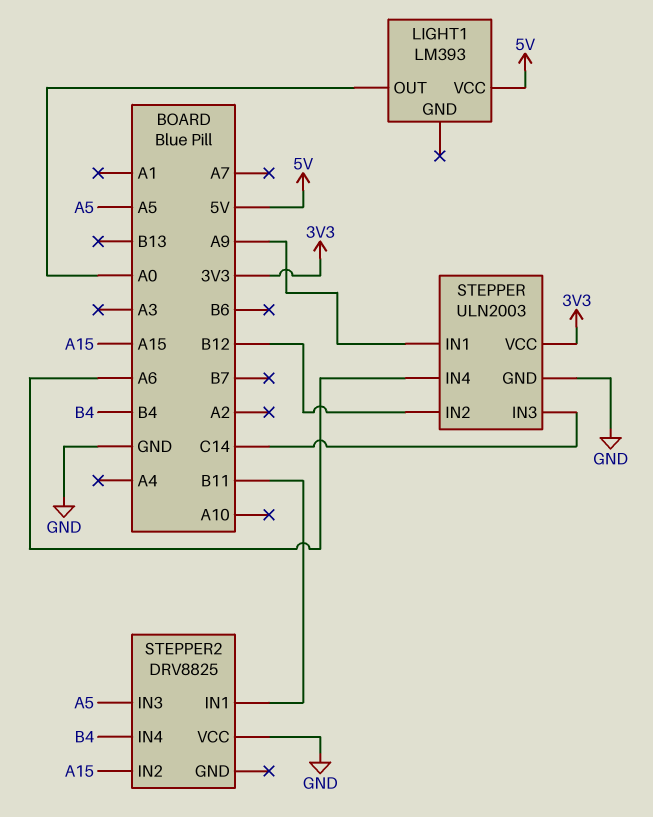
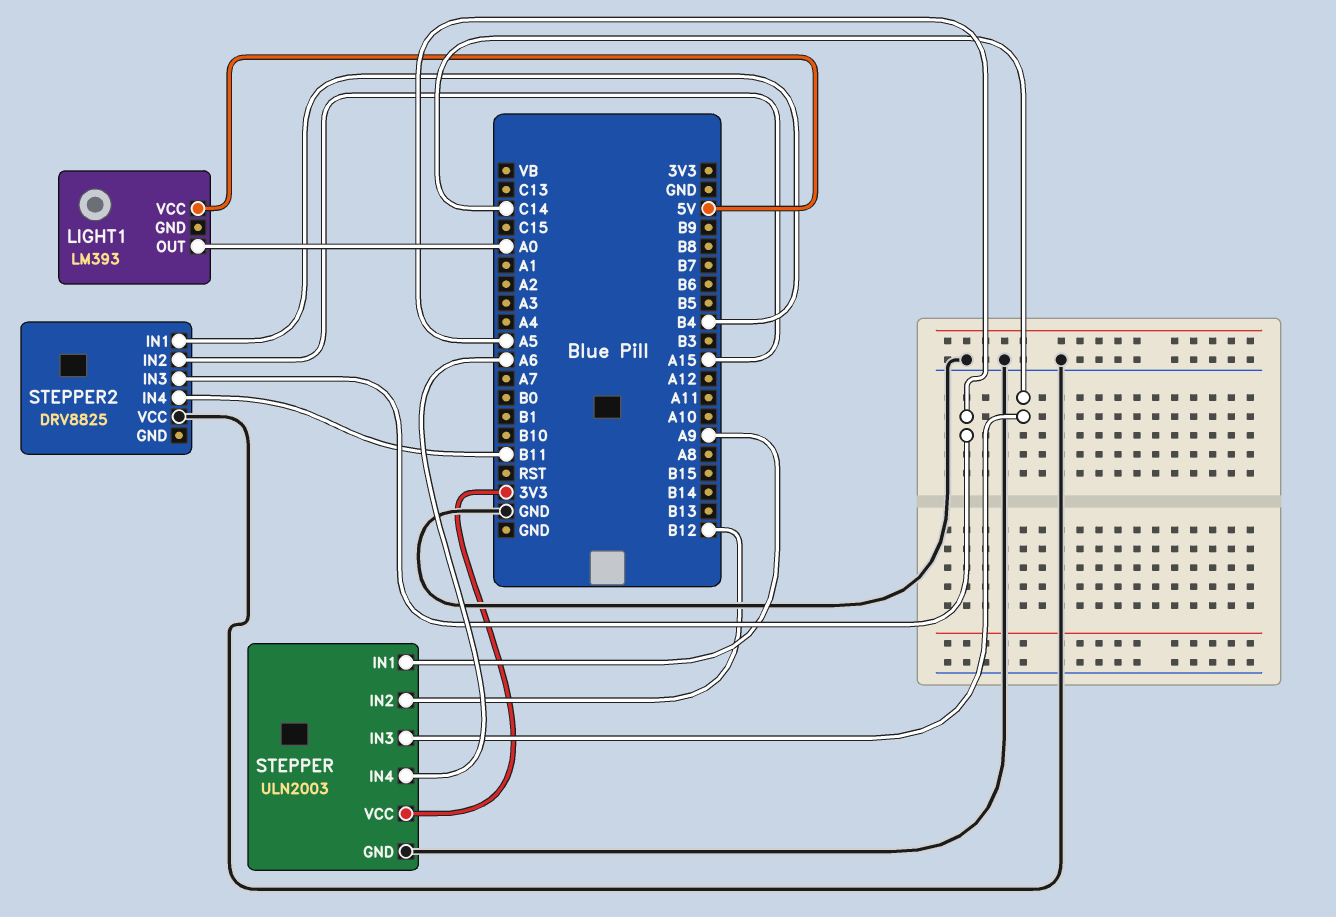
STEPPER2 pin IN1: B11 -> B4
STEPPER2 pin IN4: B4 -> B11

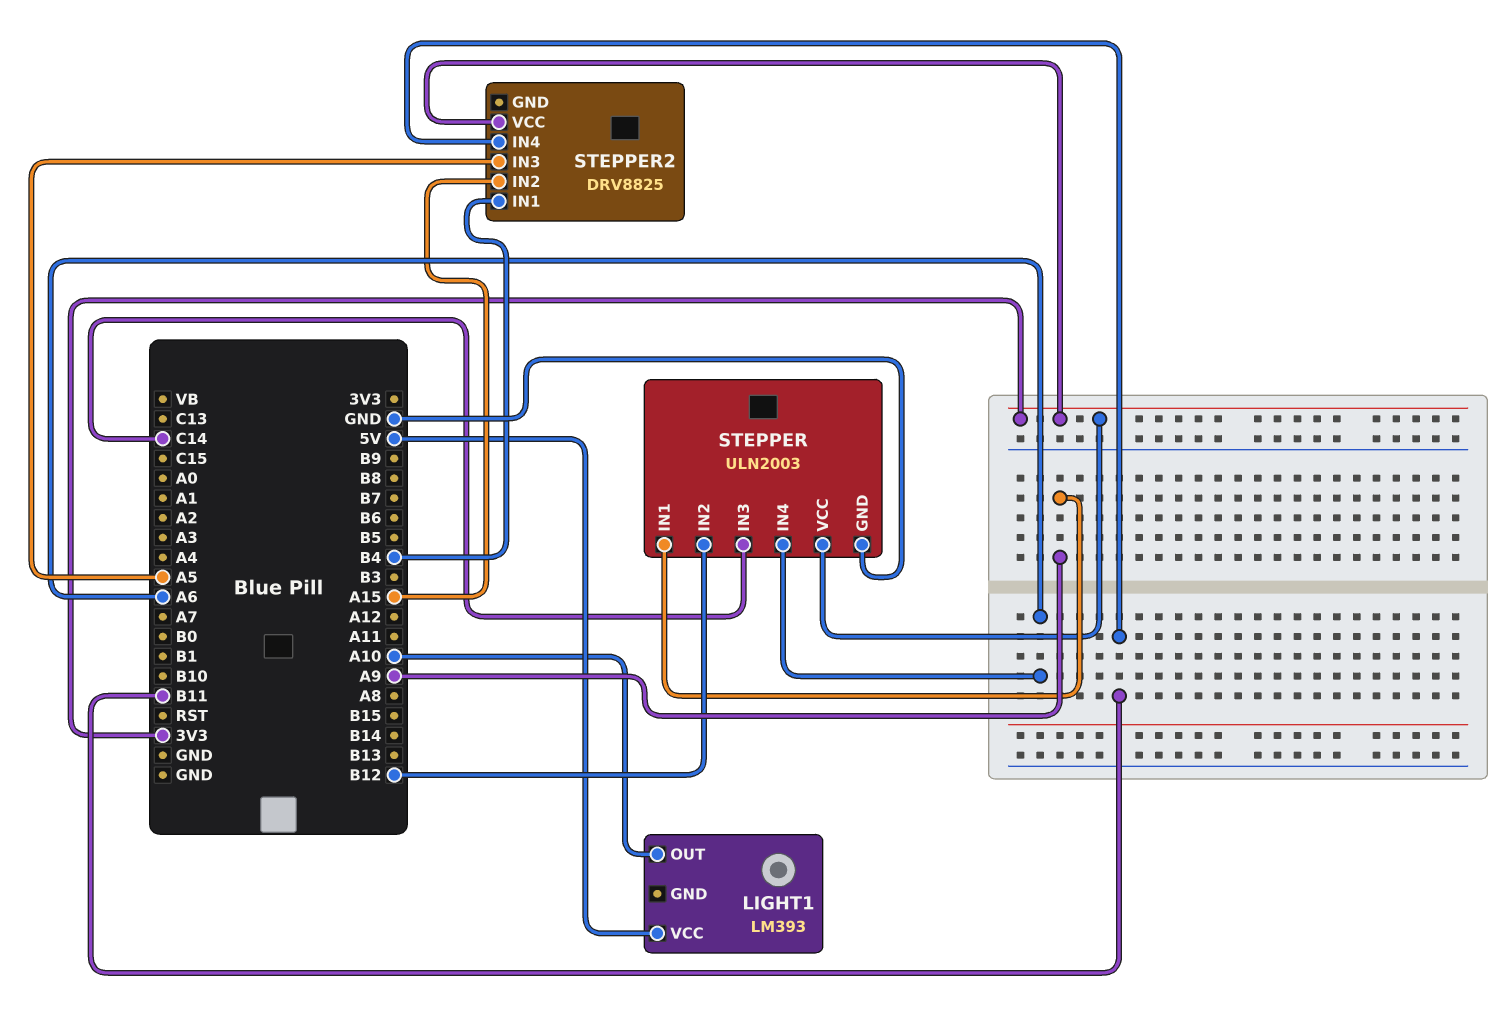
LIGHT1 pin OUT: A0 -> A10
STEPPER2 pin VCC: GND -> 3V3

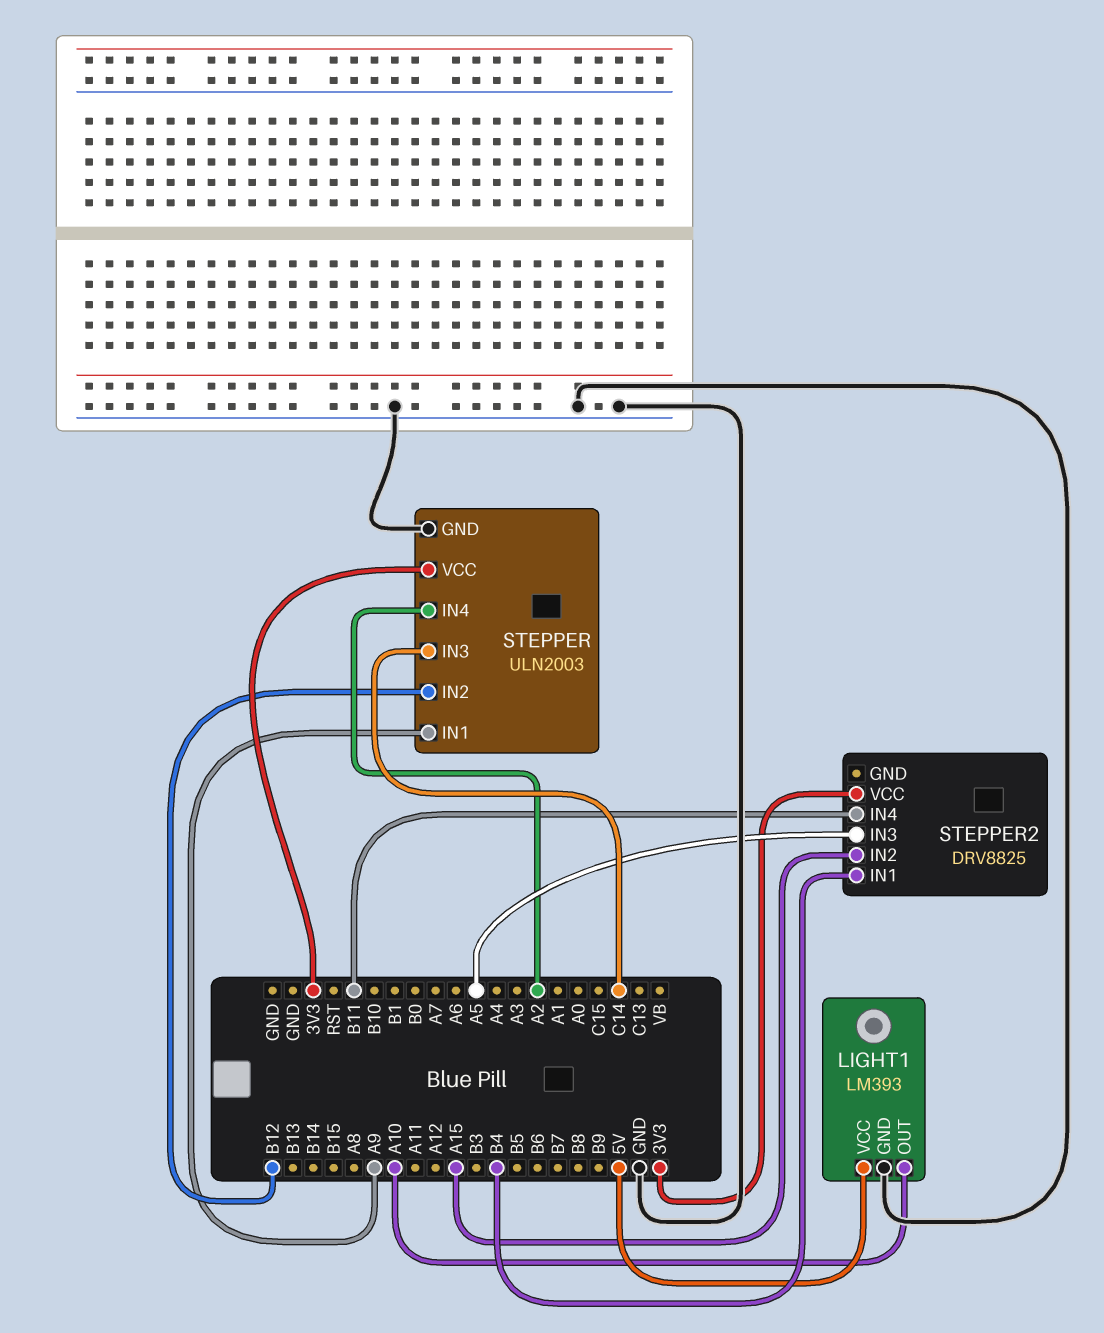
LIGHT1 pin GND: none -> GND
STEPPER pin IN4: A6 -> A2

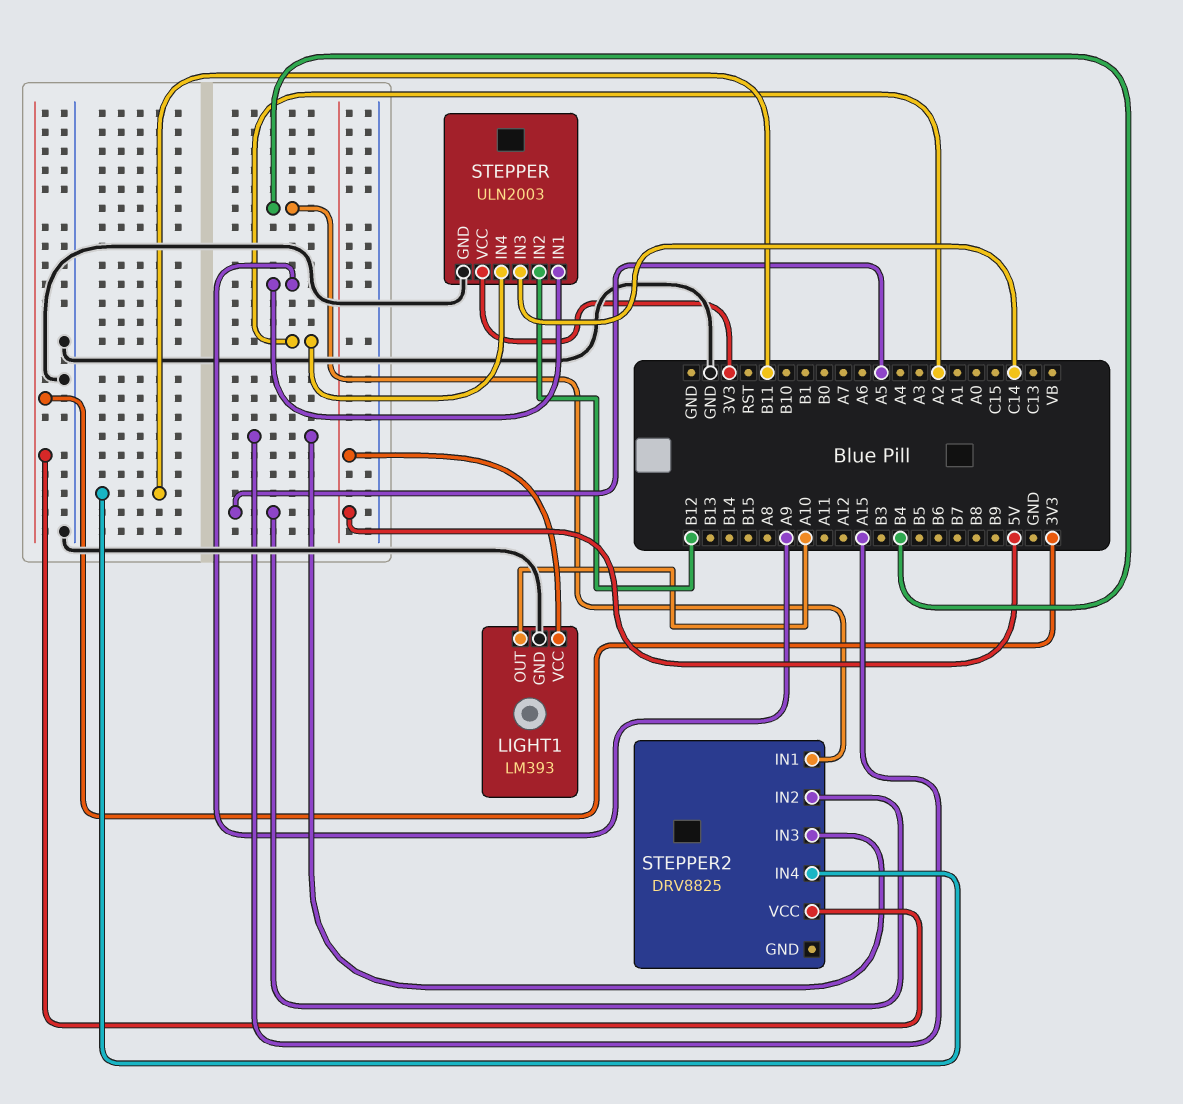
STEPPER2 pin IN2: A15 -> A5
STEPPER2 pin IN3: A5 -> A15

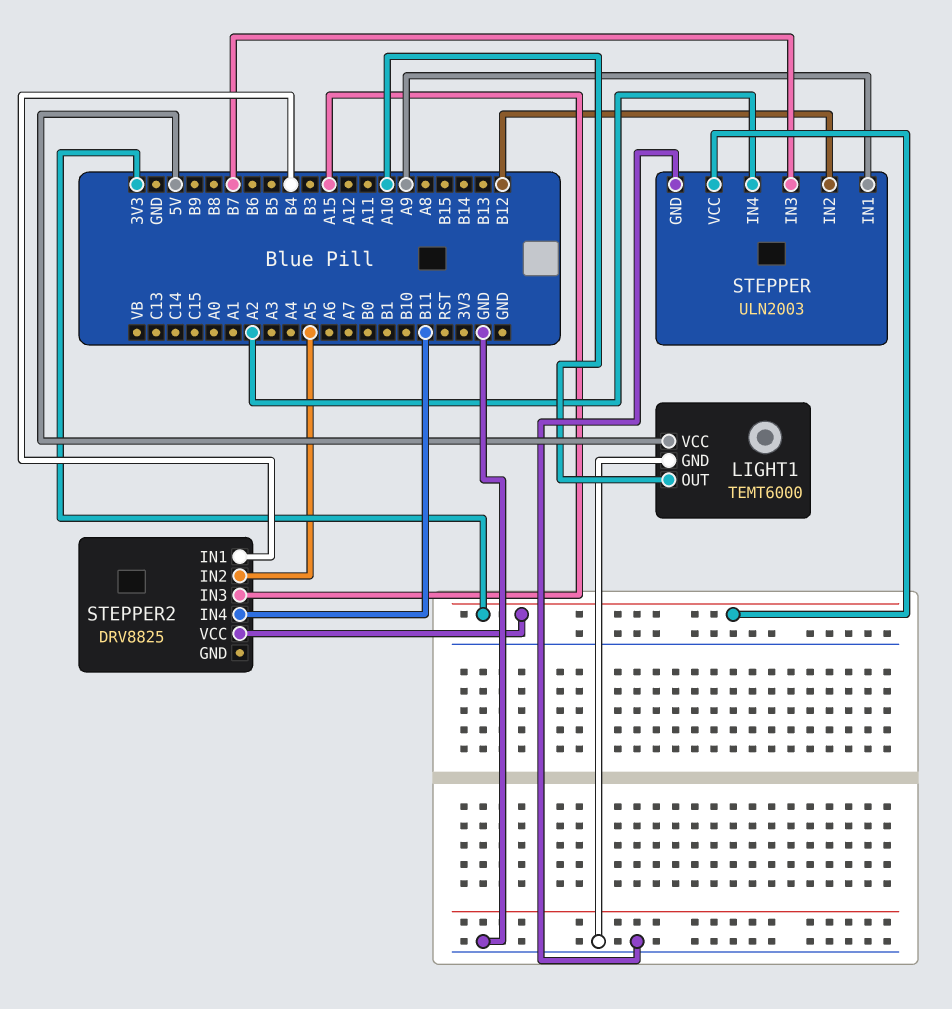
LIGHT1: LM393 -> TEMT6000
STEPPER pin IN3: C14 -> B7

